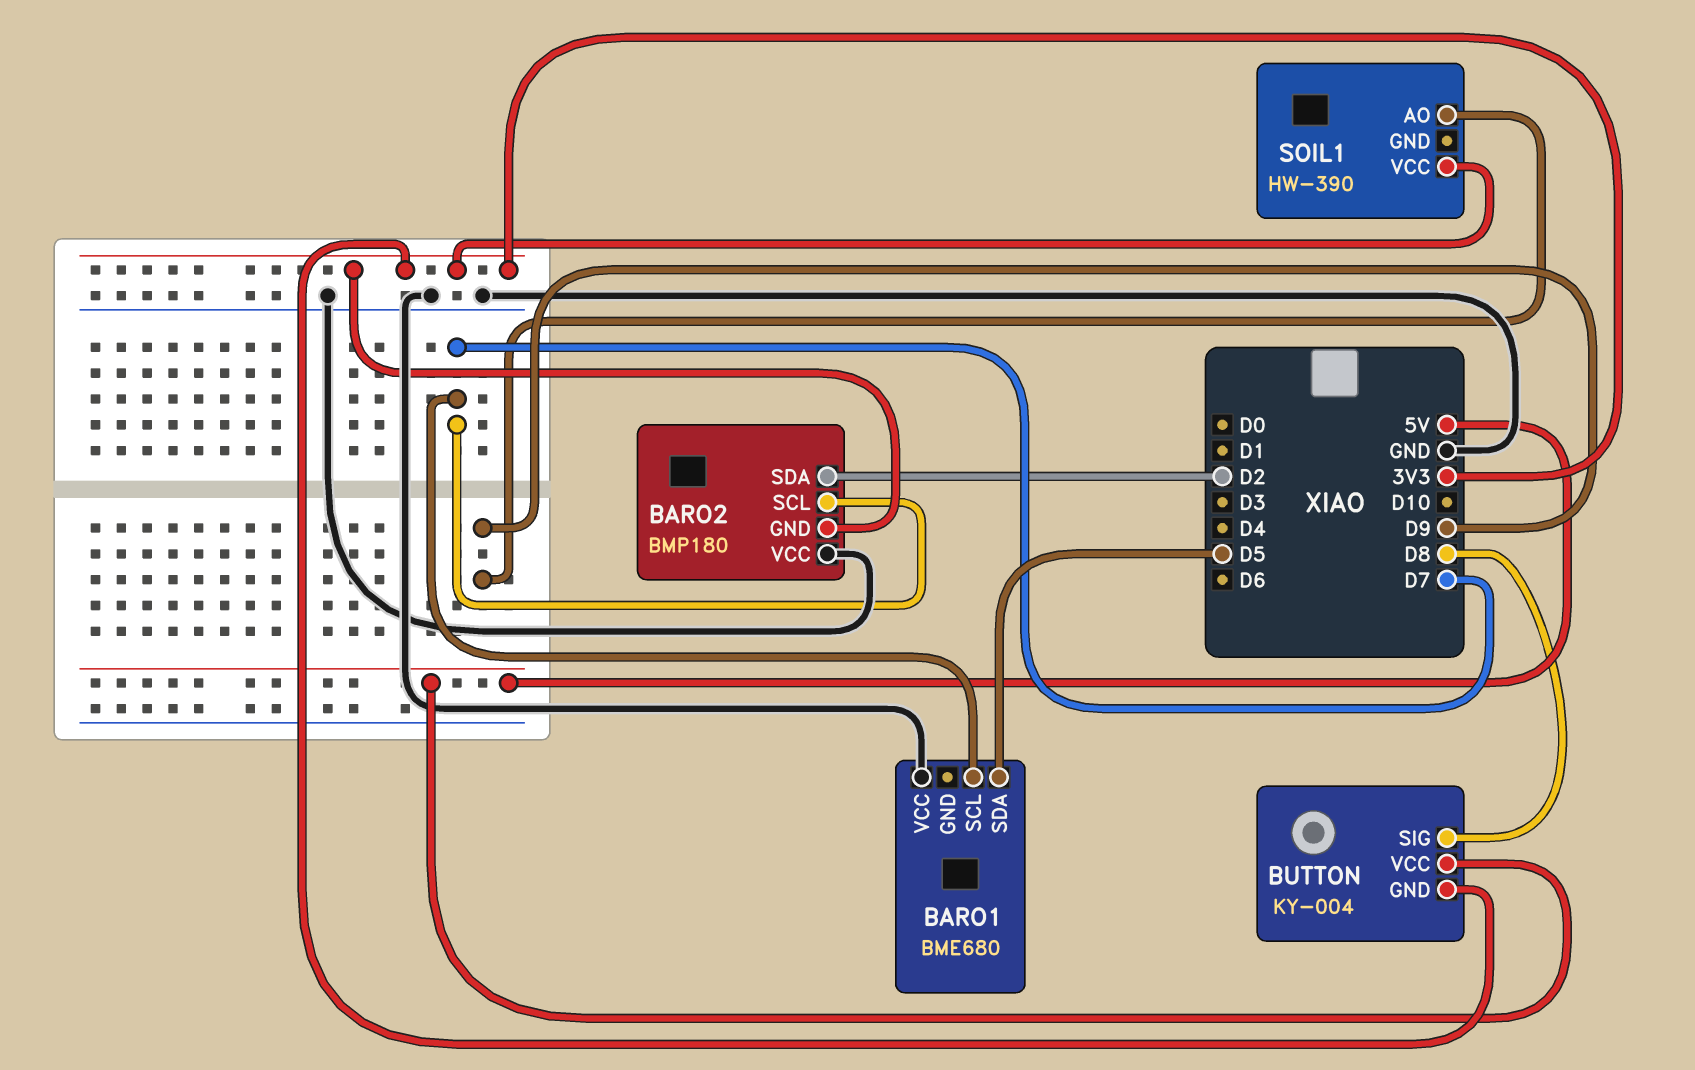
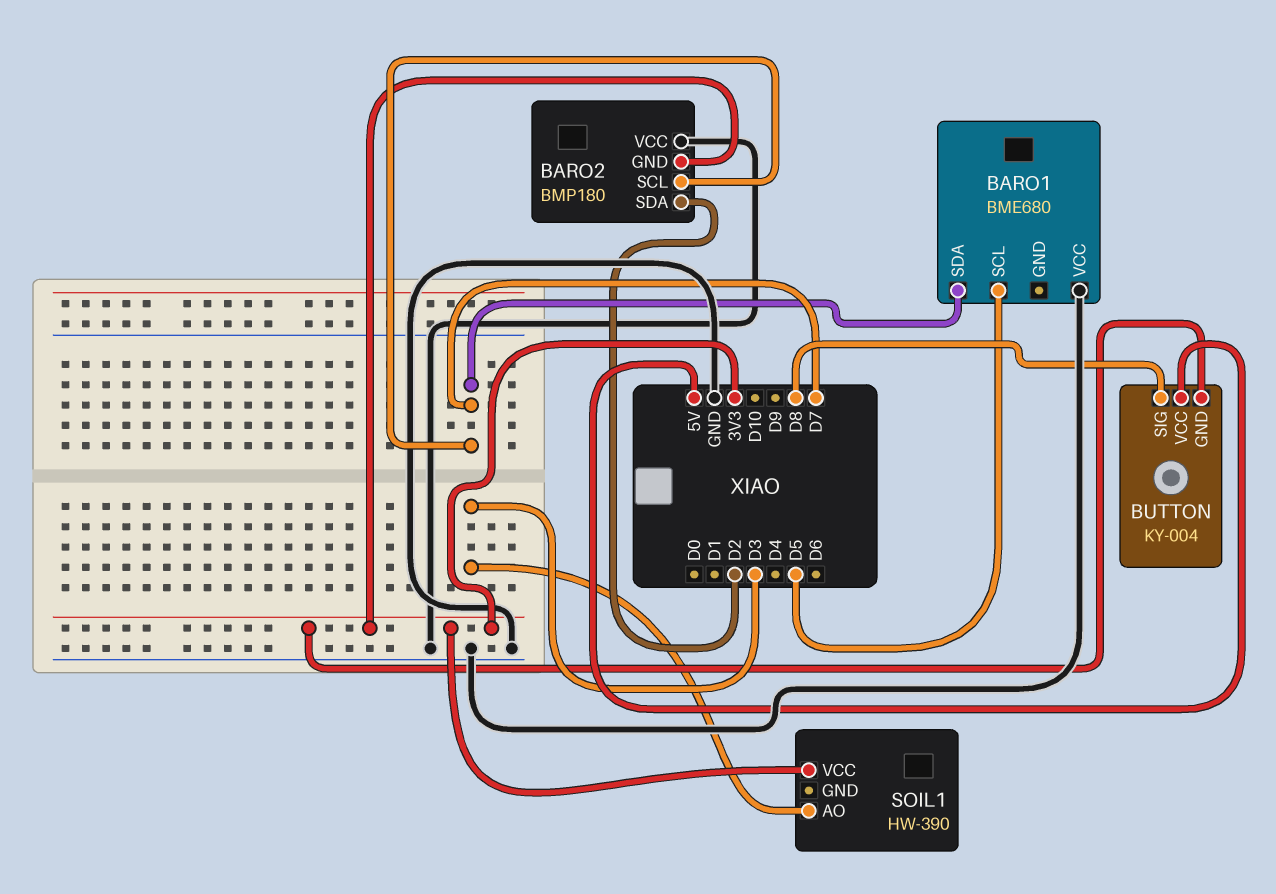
BARO1 pin SCL: D7 -> D5
BARO1 pin SDA: D5 -> D7
SOIL1 pin AO: D9 -> D3

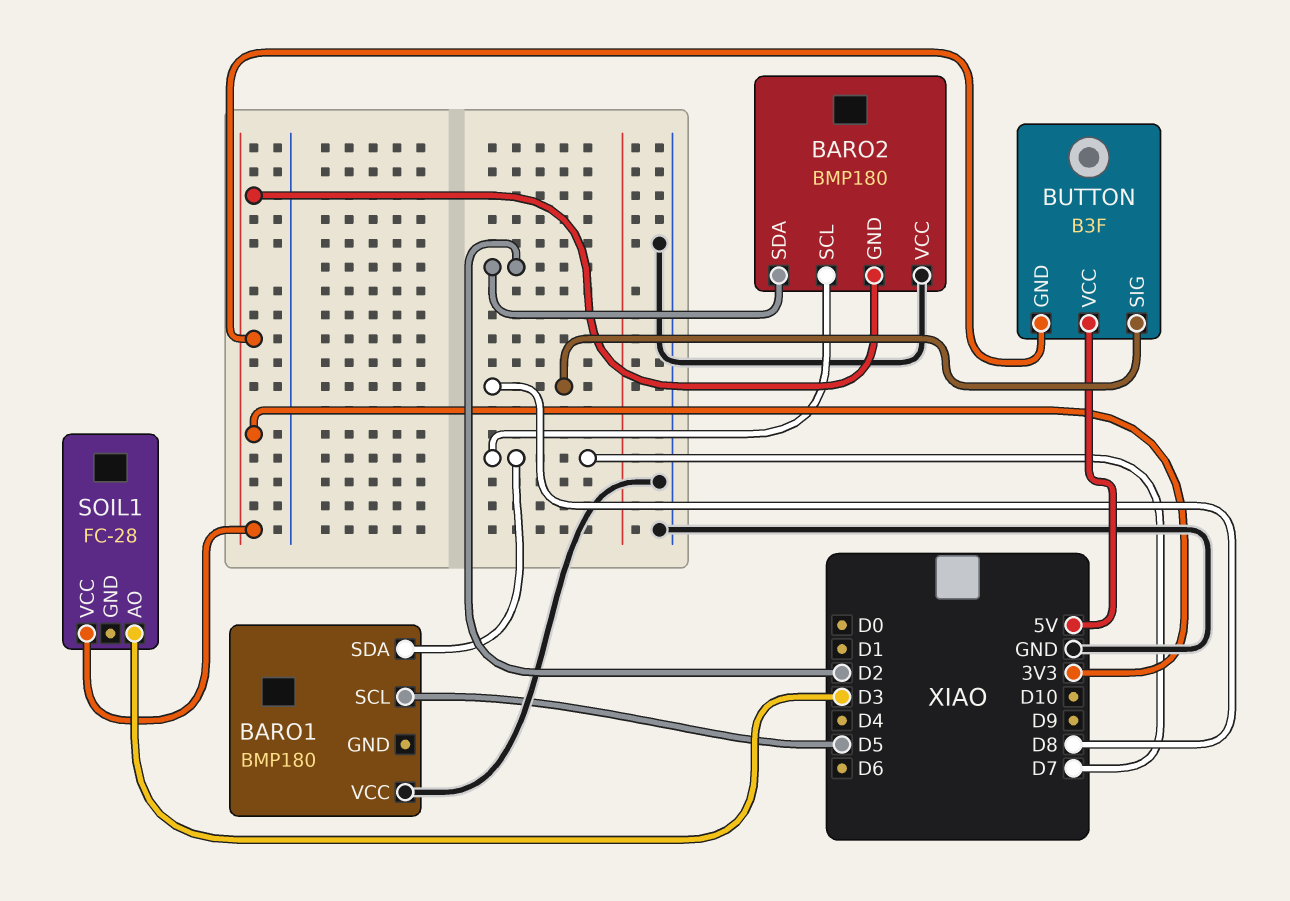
BARO1: BME680 -> BMP180
BUTTON: KY-004 -> B3F
SOIL1: HW-390 -> FC-28

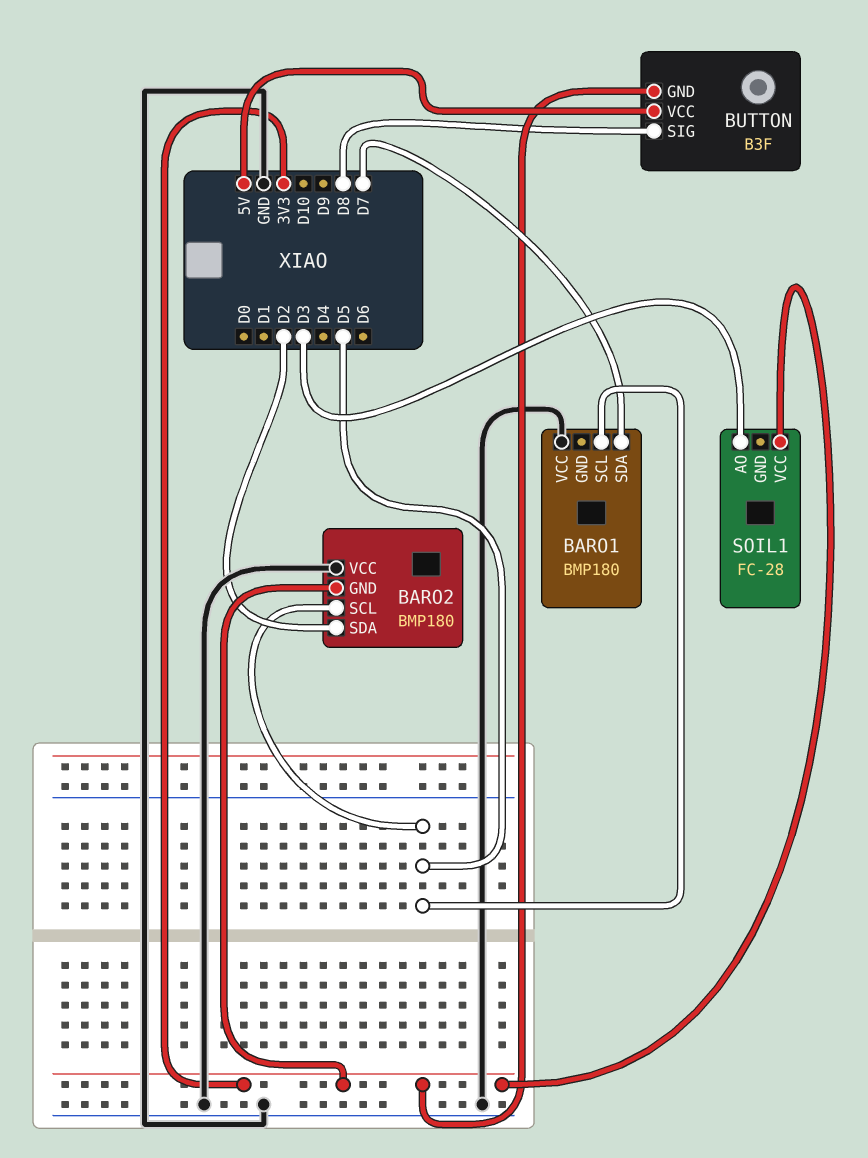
BARO2 pin SCL: D7 -> D5

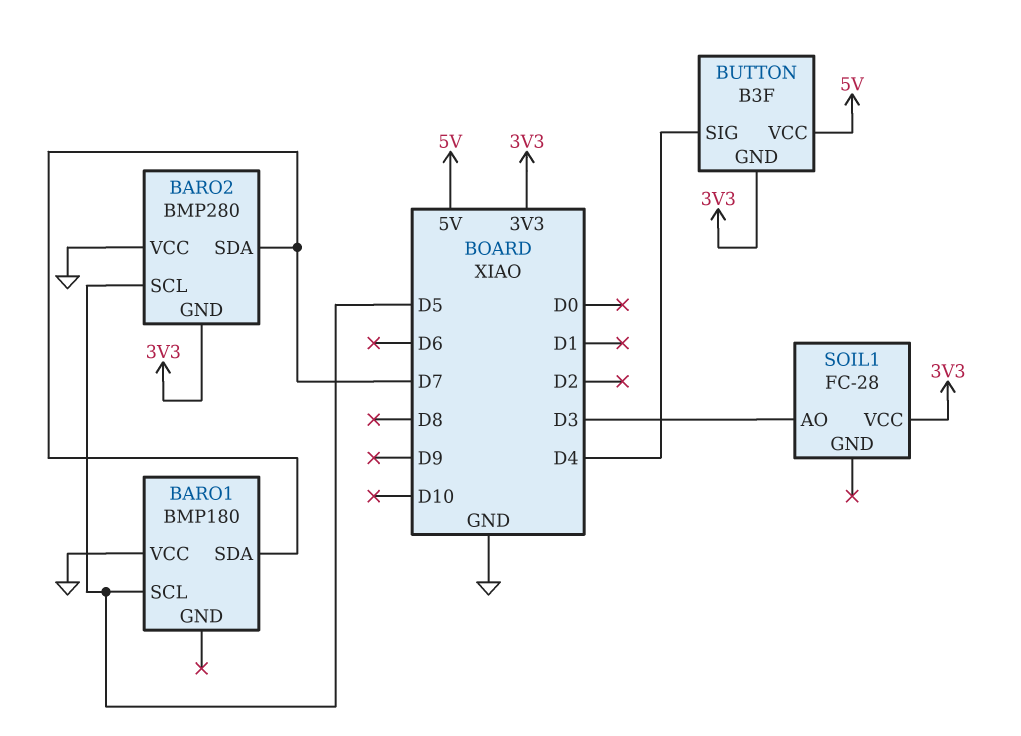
BARO2: BMP180 -> BMP280
BARO2 pin SDA: D2 -> D7
BUTTON pin SIG: D8 -> D4

